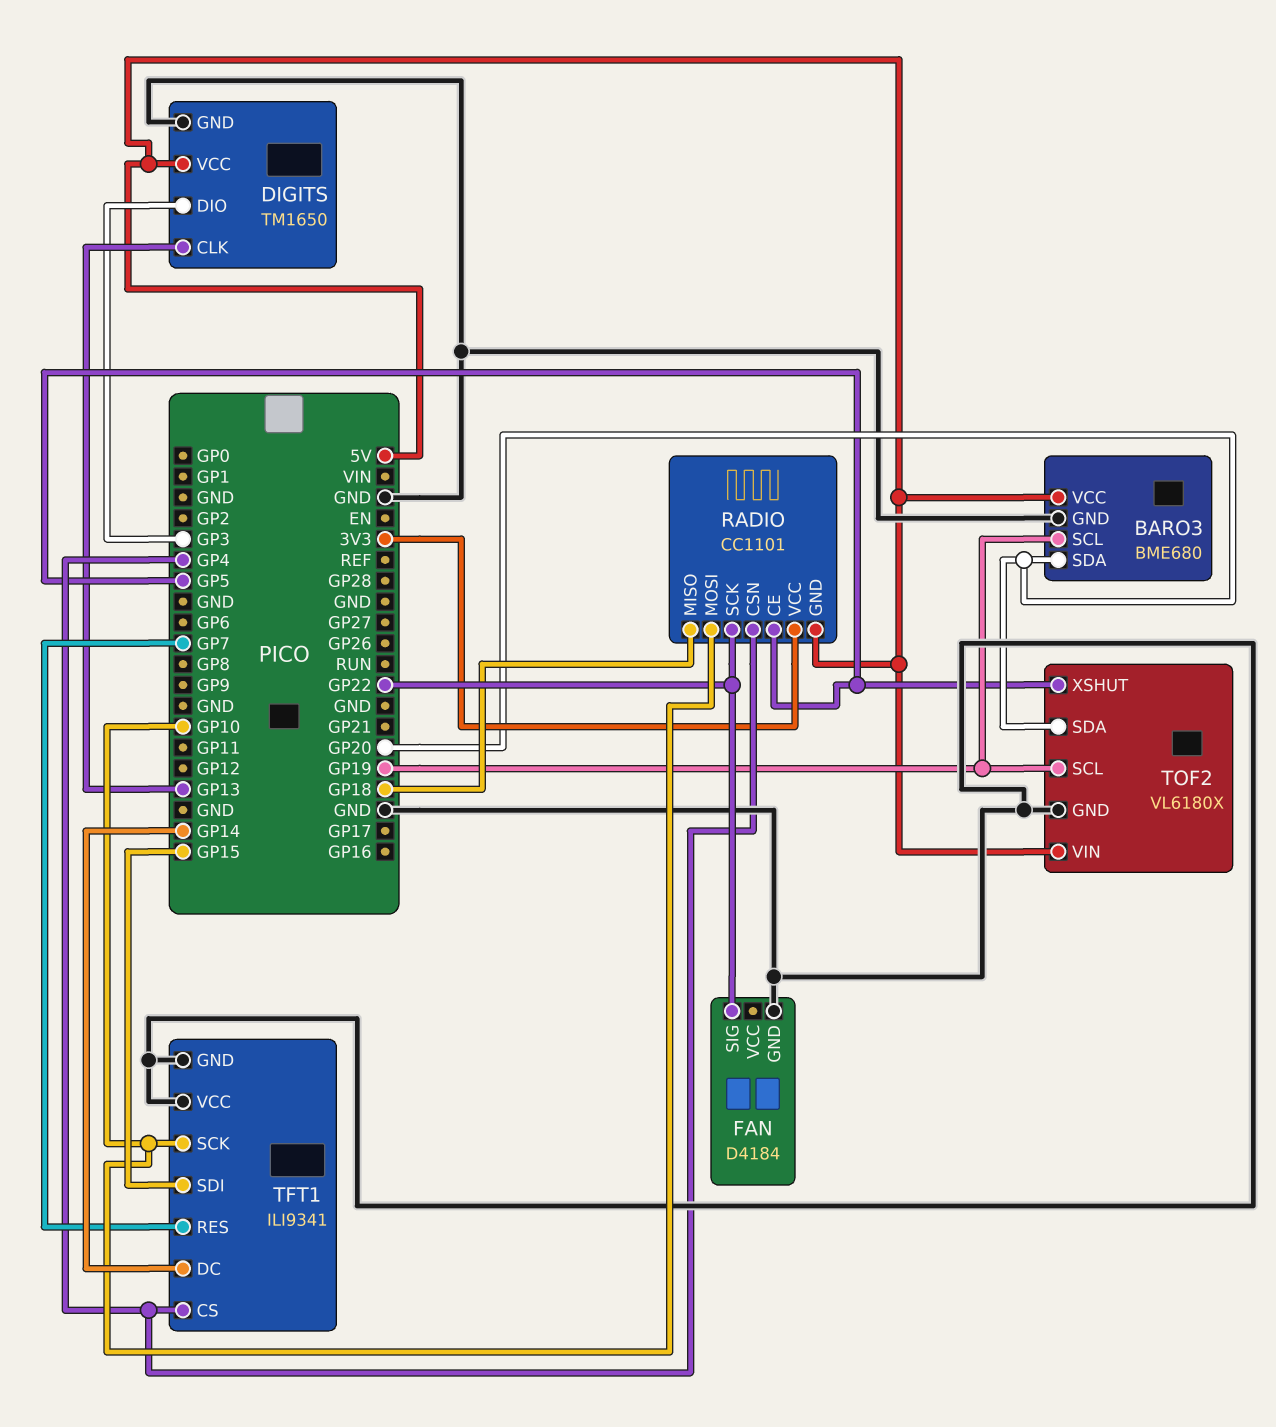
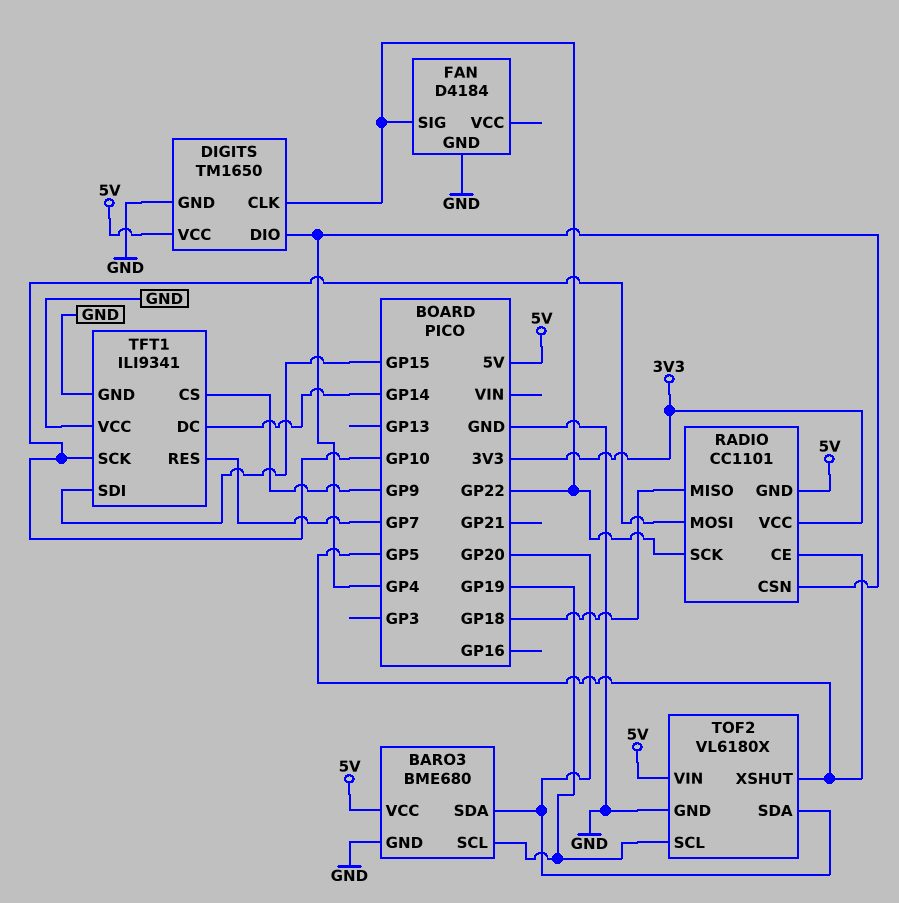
DIGITS pin CLK: GP13 -> GP22
DIGITS pin DIO: GP3 -> GP4
TFT1 pin CS: GP4 -> GP9

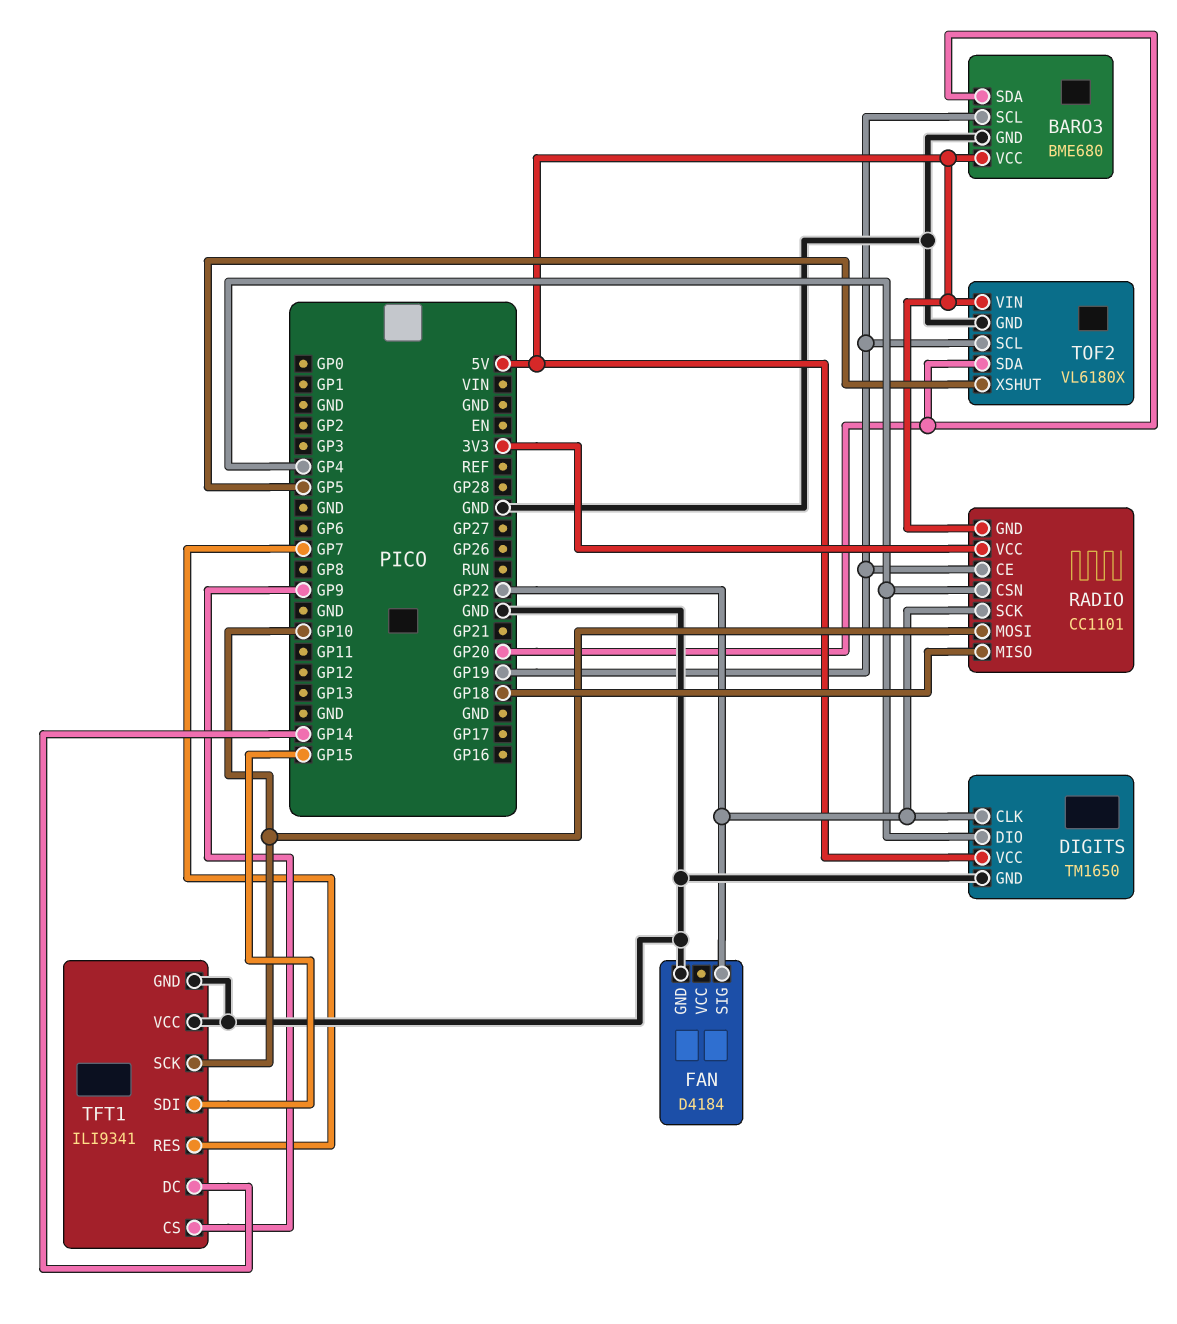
RADIO pin CE: GP5 -> GP19

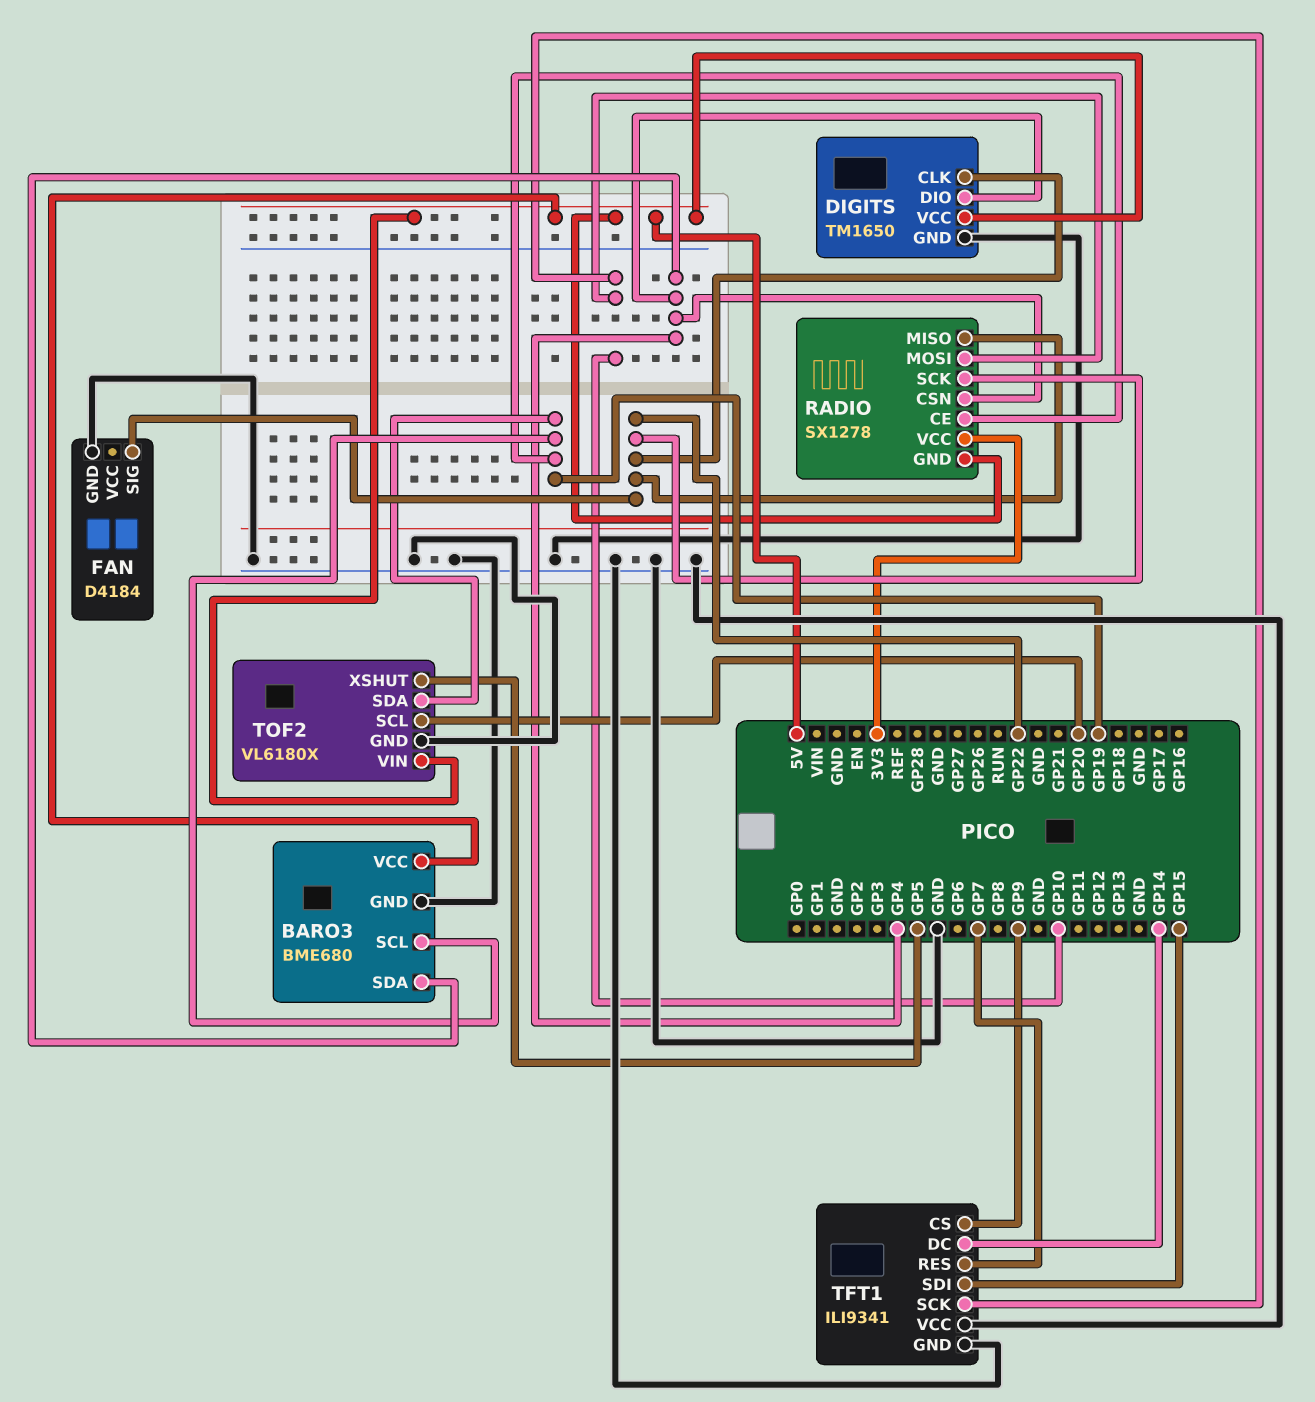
BARO3 pin SDA: GP20 -> GP4
RADIO: CC1101 -> SX1278
RADIO pin MISO: GP18 -> GP22
TOF2 pin SCL: GP19 -> GP20
TOF2 pin SDA: GP20 -> GP19

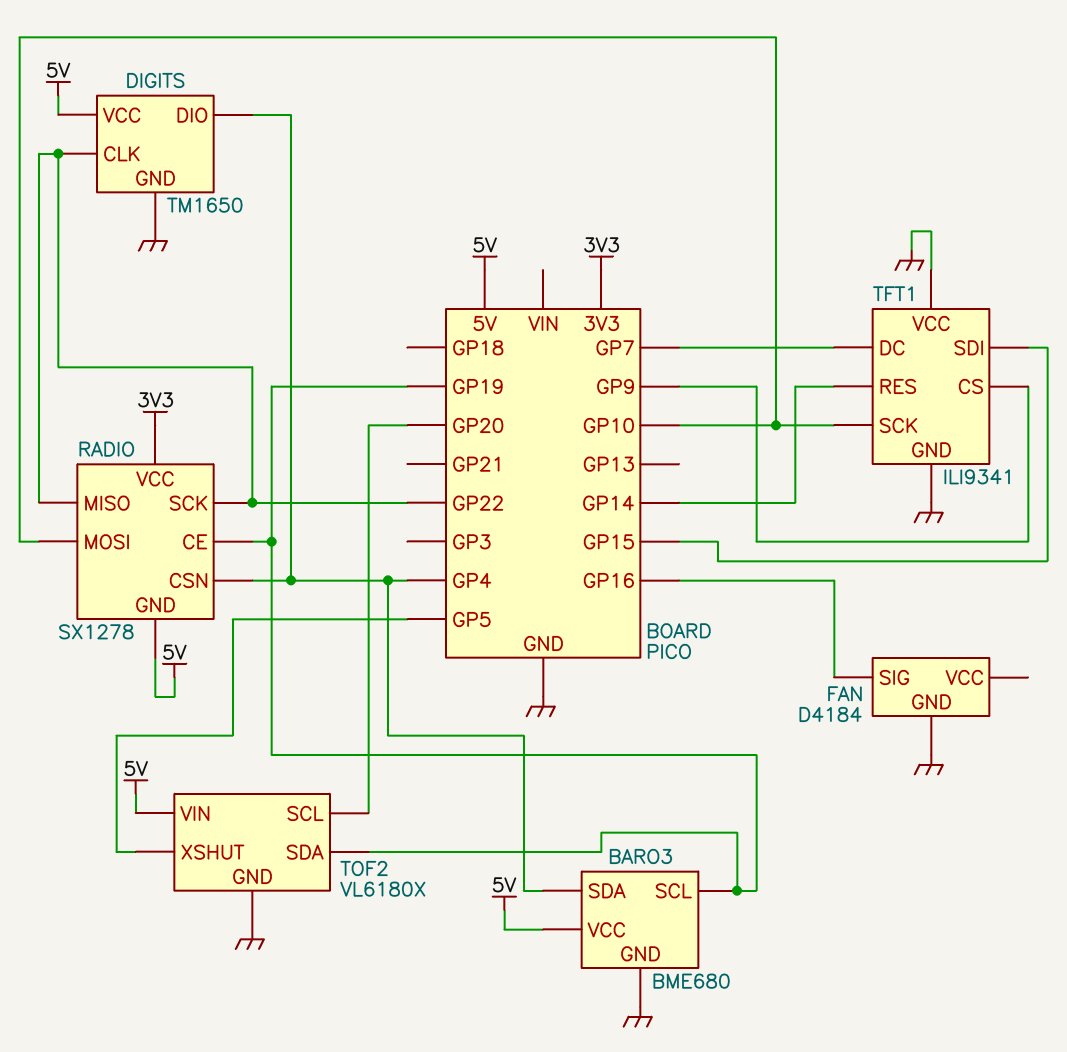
FAN pin SIG: GP22 -> GP16
TFT1 pin DC: GP14 -> GP7
TFT1 pin RES: GP7 -> GP14

